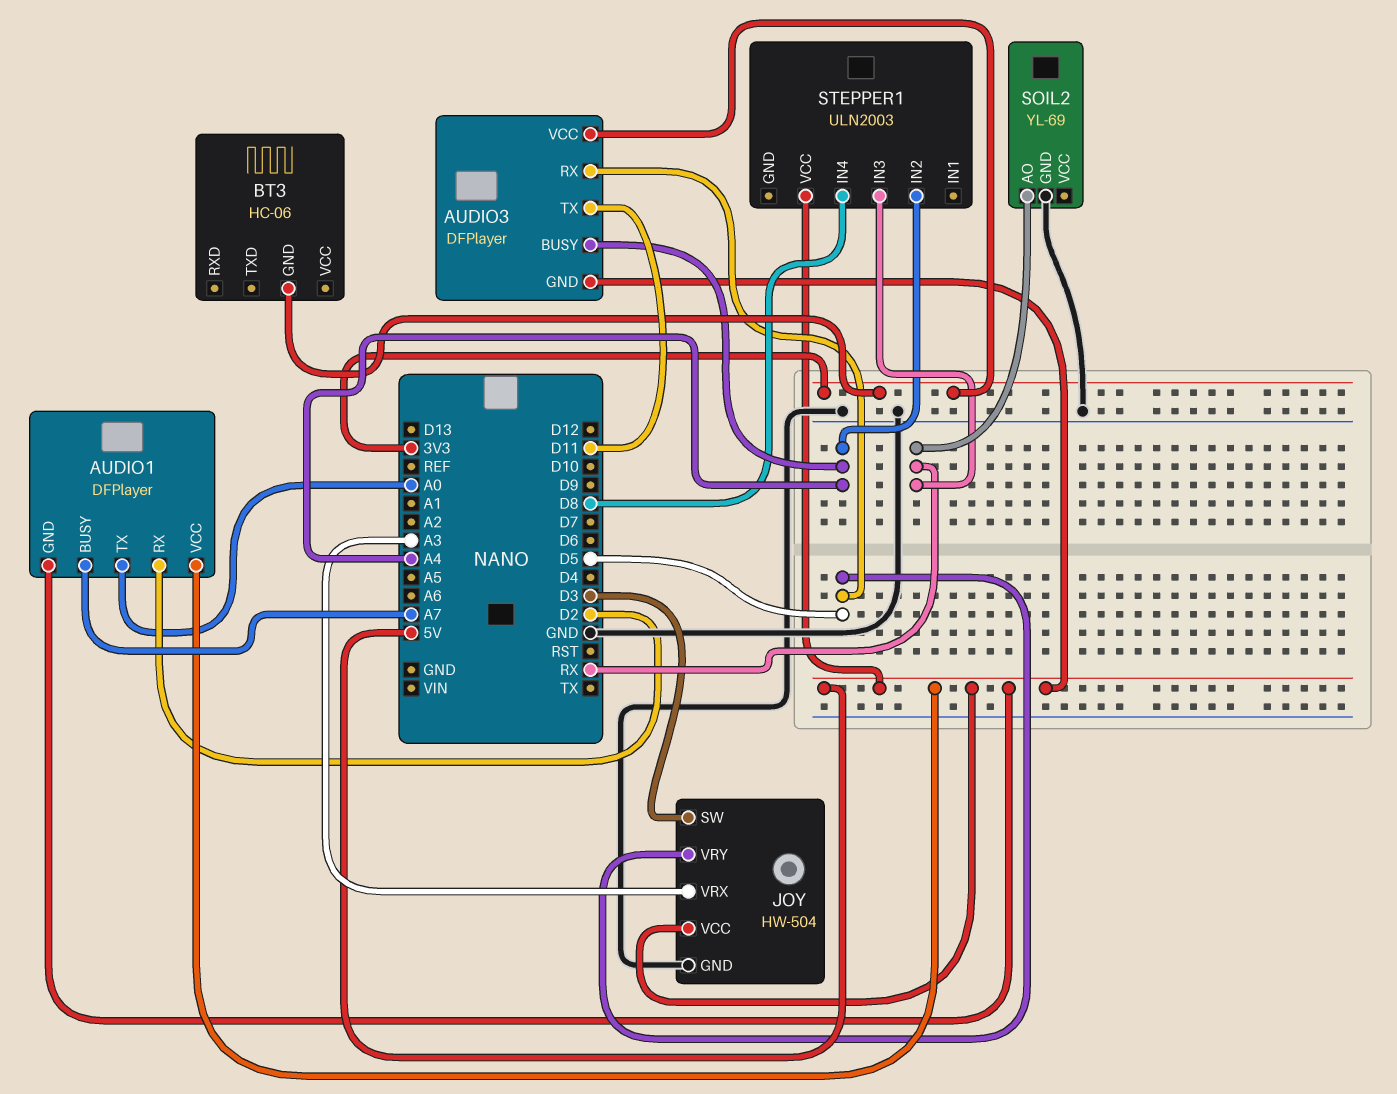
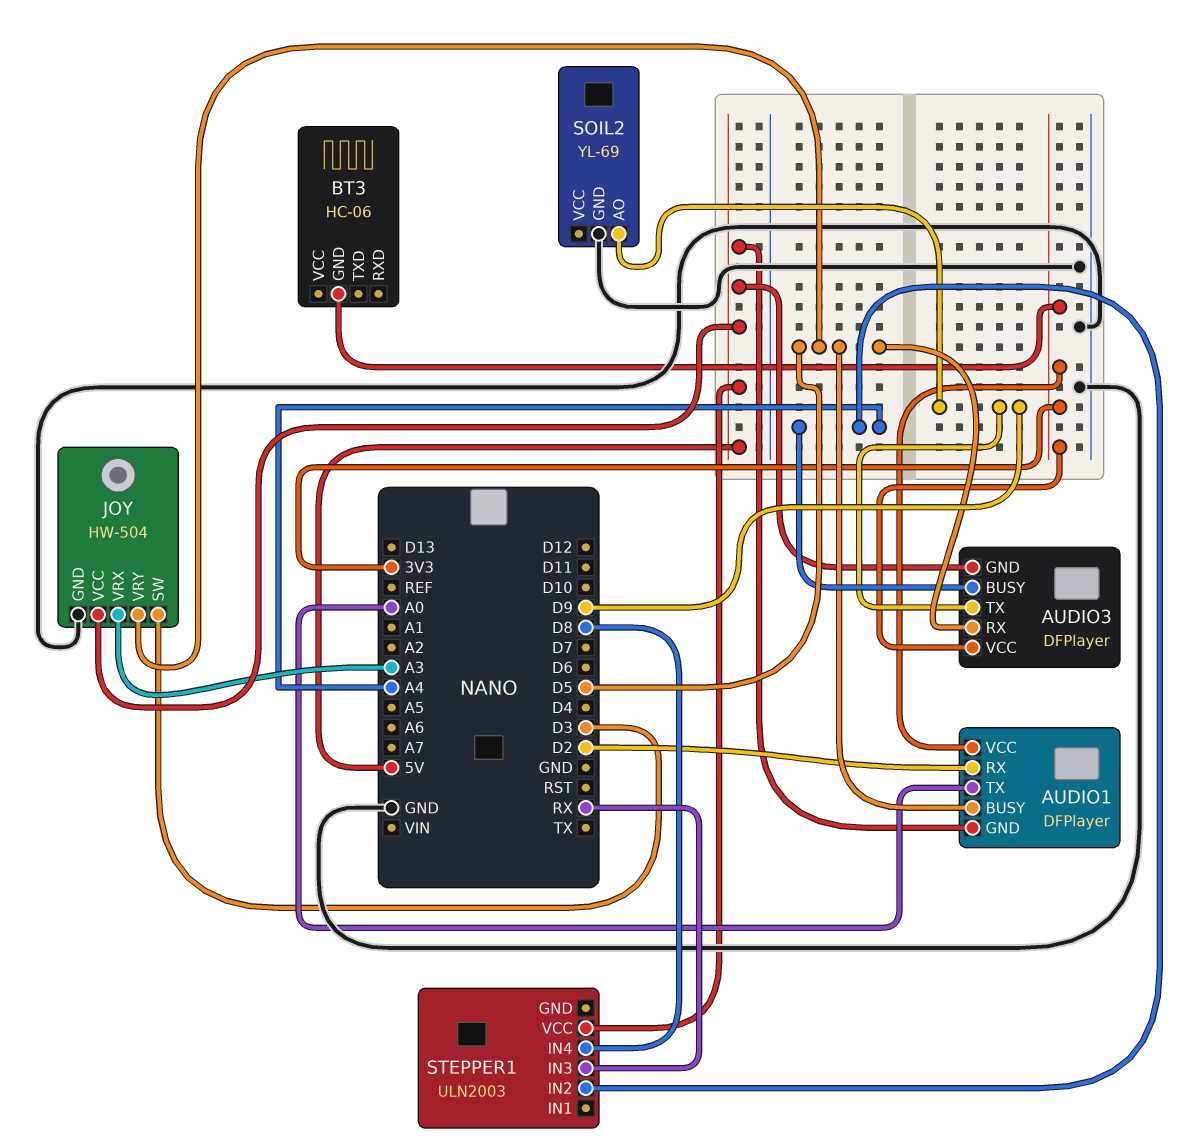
AUDIO1 pin BUSY: A7 -> D5
AUDIO1 pin VCC: 5V -> 3V3
AUDIO3 pin TX: D11 -> D9
SOIL2 pin AO: RX -> D9

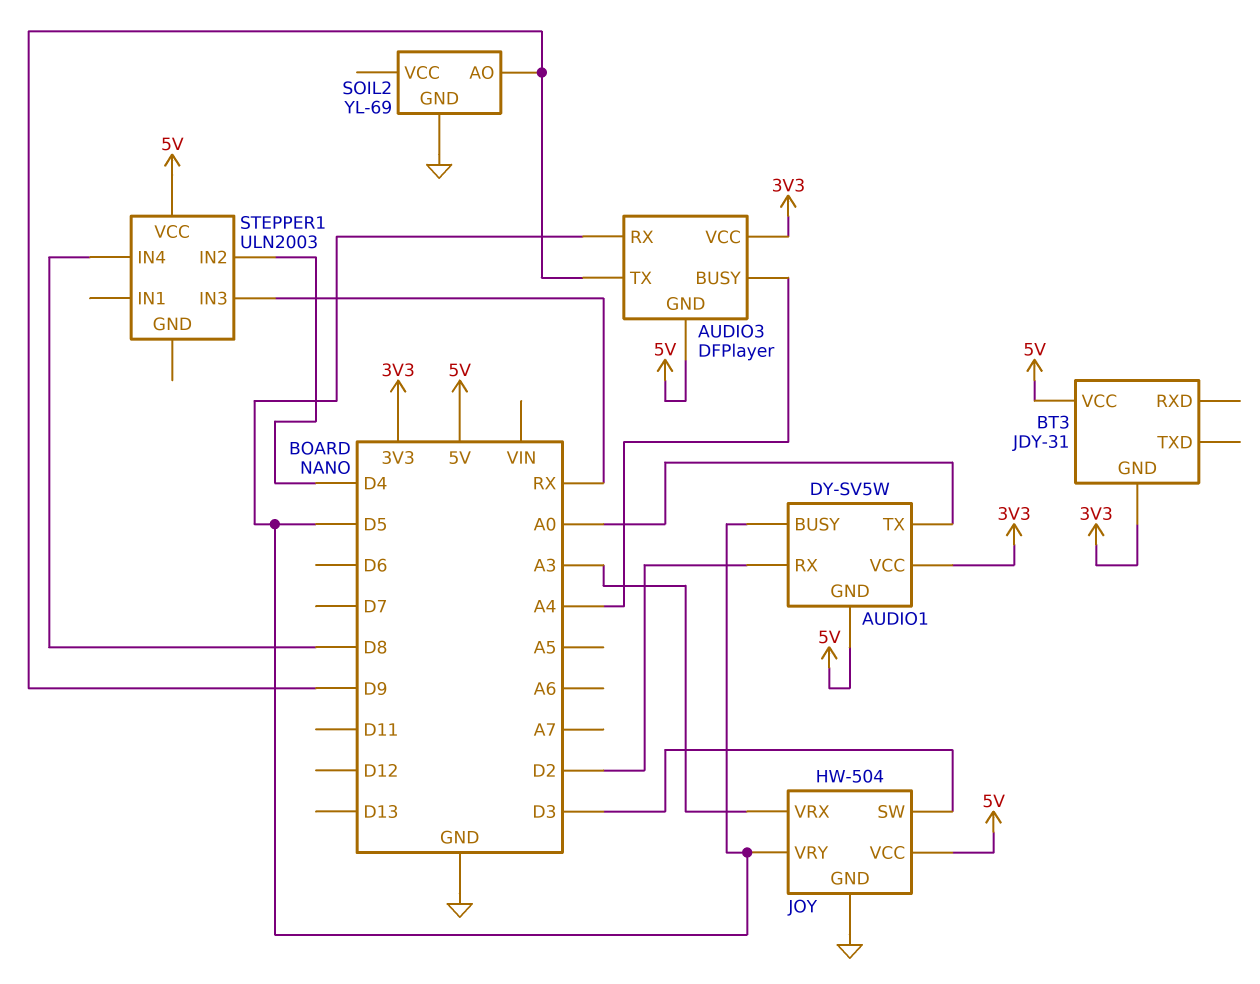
AUDIO1: DFPlayer -> DY-SV5W
BT3: HC-06 -> JDY-31
BT3 pin VCC: none -> 5V
STEPPER1 pin IN2: A4 -> D4

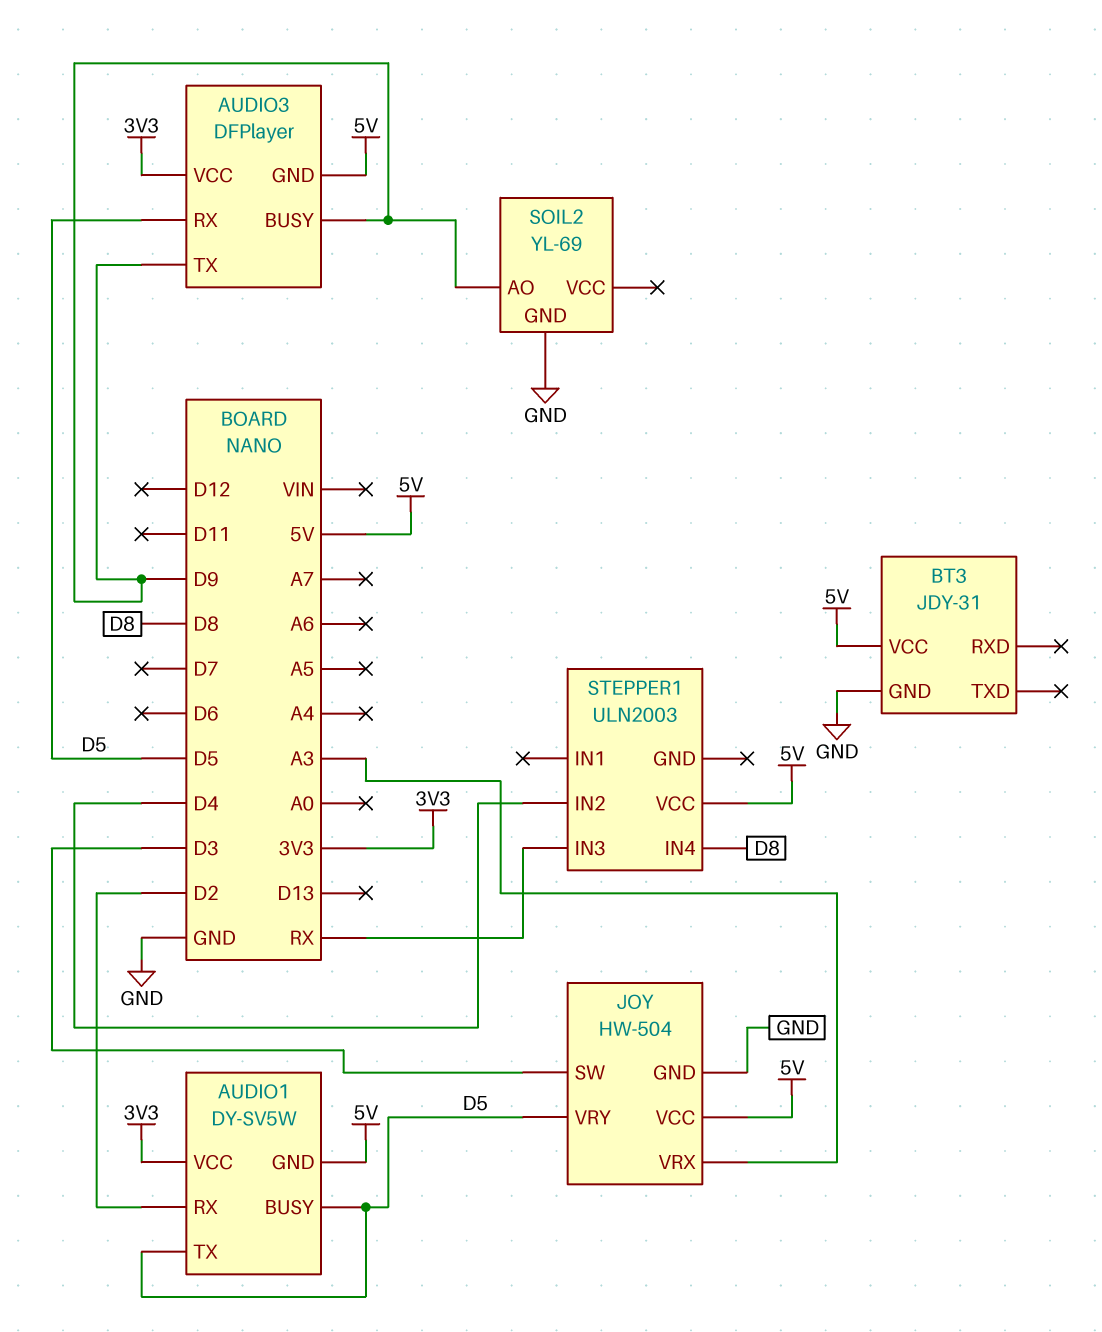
AUDIO1 pin TX: A0 -> D5
AUDIO3 pin BUSY: A4 -> D9
BT3 pin GND: 3V3 -> GND

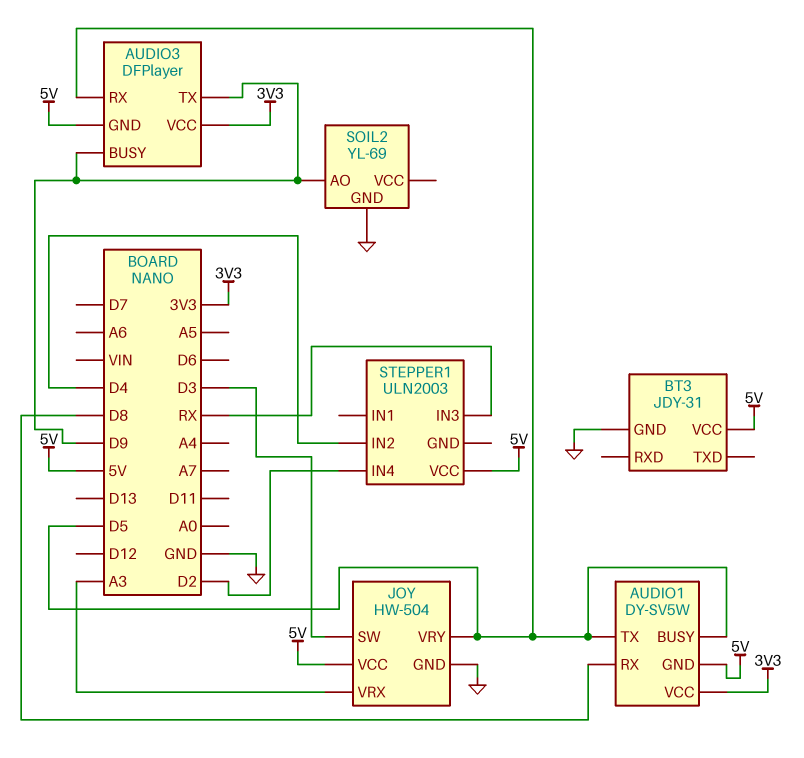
AUDIO1 pin RX: D2 -> D8
STEPPER1 pin IN4: D8 -> D2

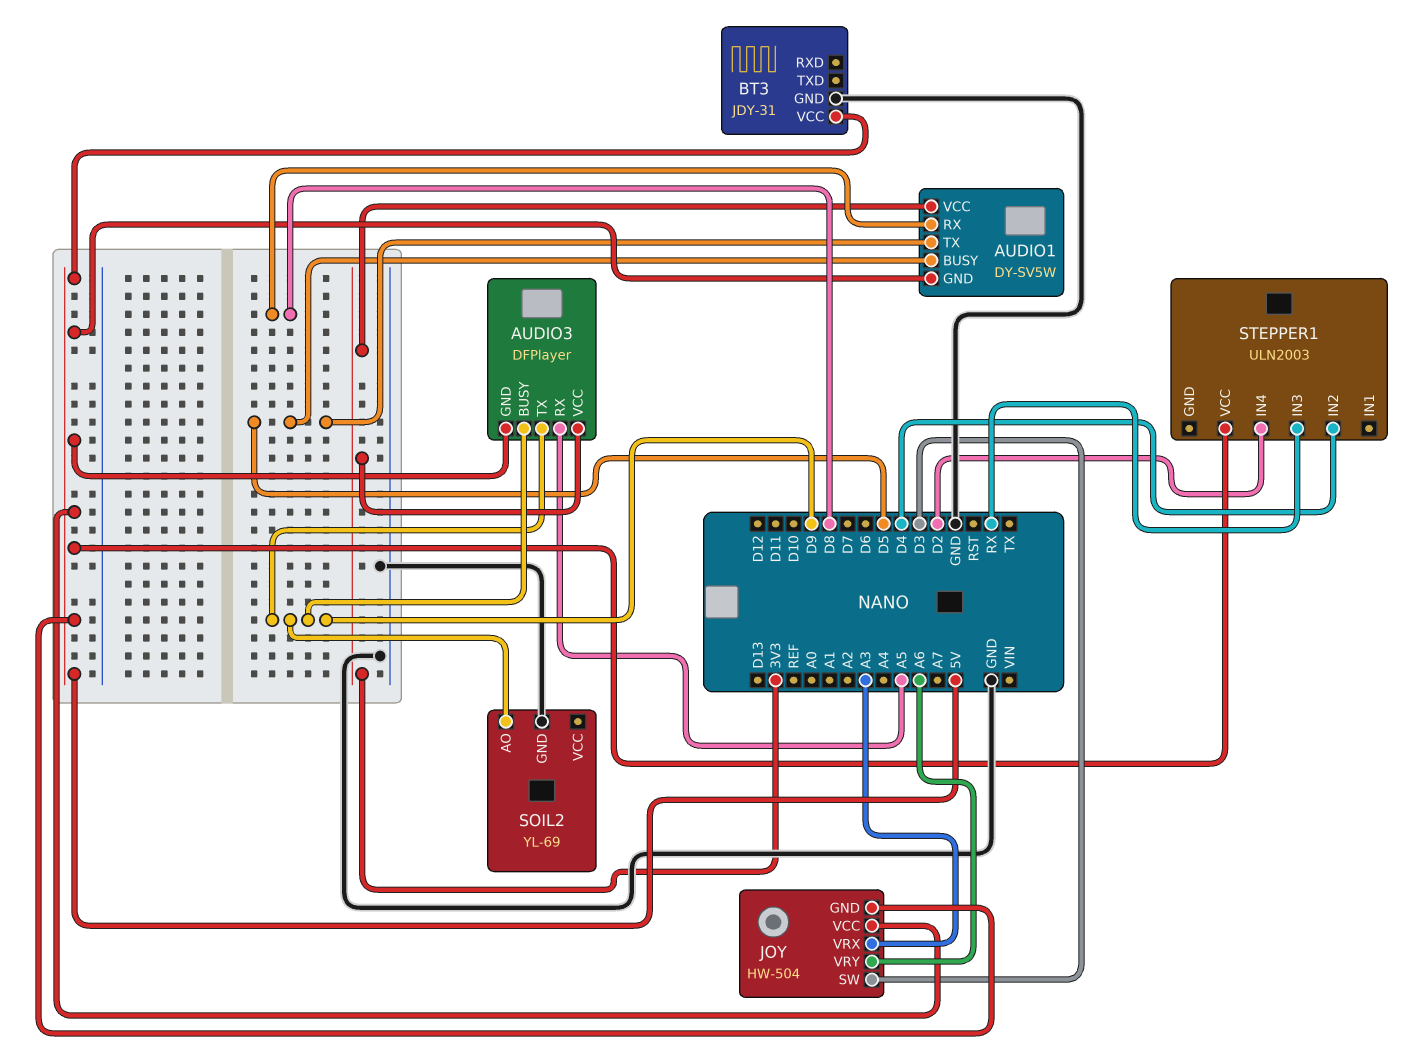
AUDIO3 pin RX: D5 -> A5
JOY pin GND: GND -> 5V
JOY pin VRY: D5 -> A6

